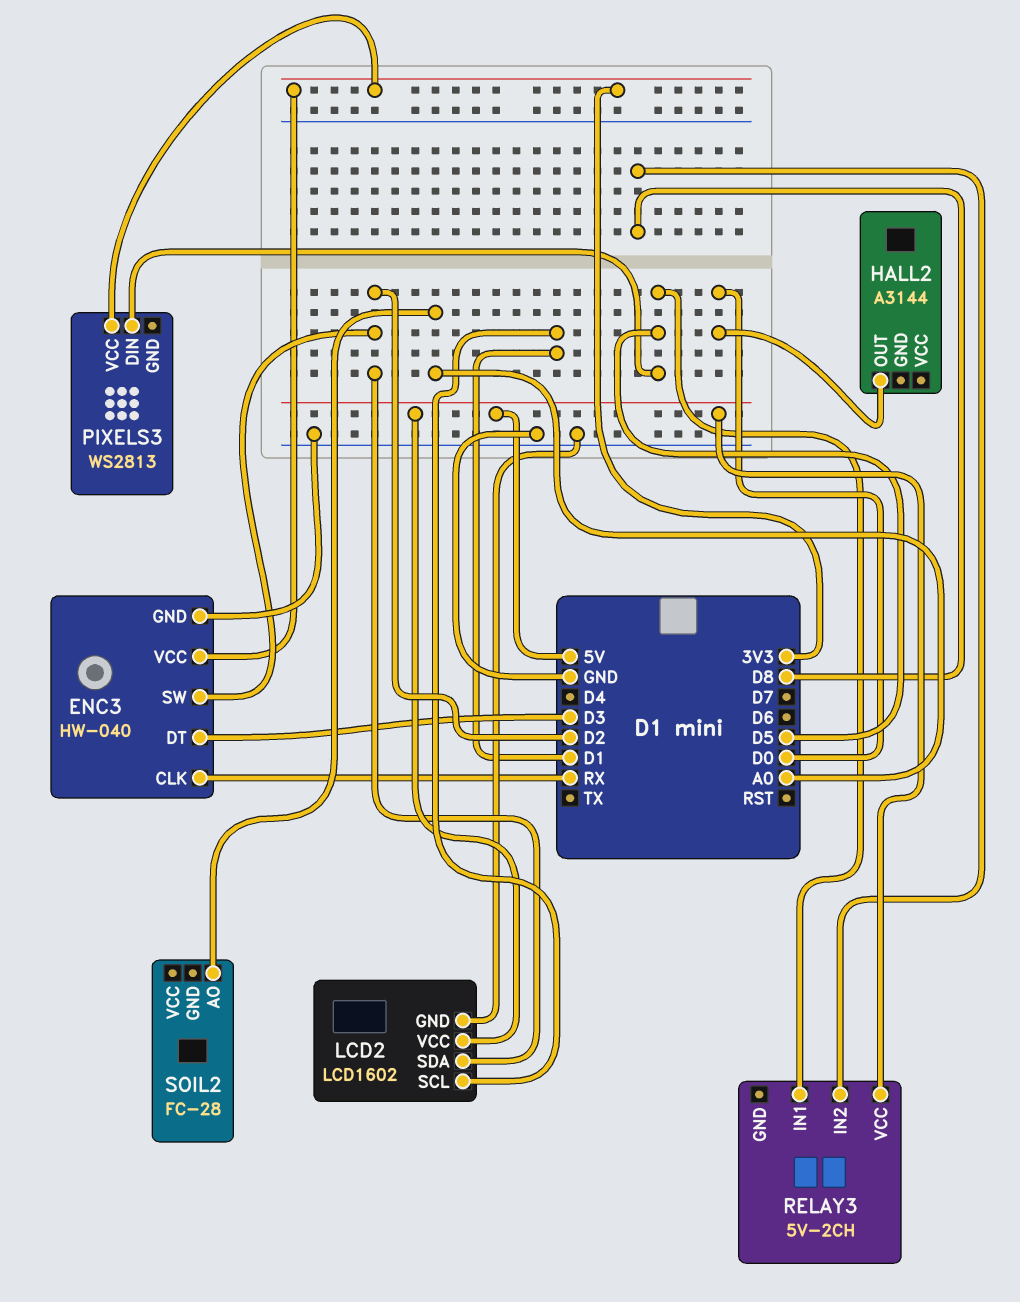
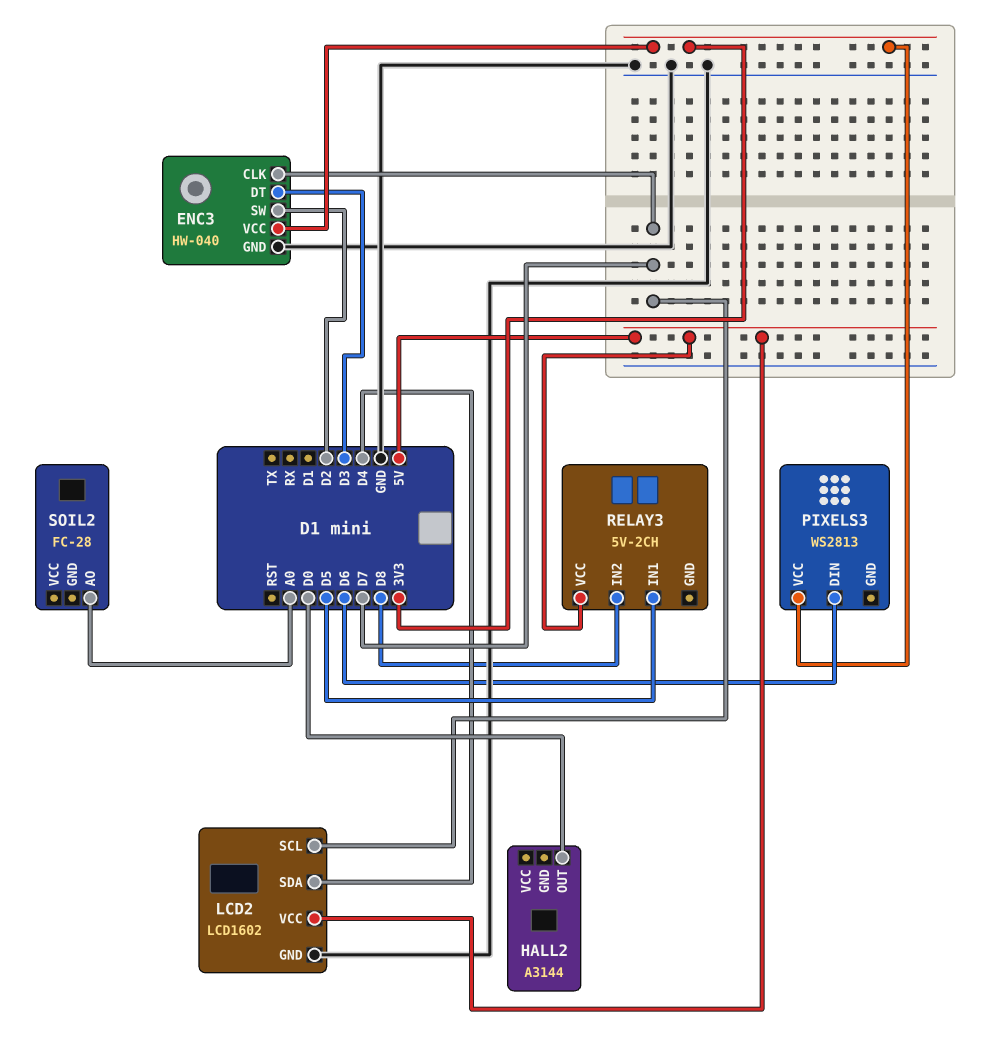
ENC3 pin CLK: RX -> D7
LCD2 pin SCL: D1 -> D7
LCD2 pin SDA: D2 -> D4
PIXELS3 pin DIN: D5 -> D6

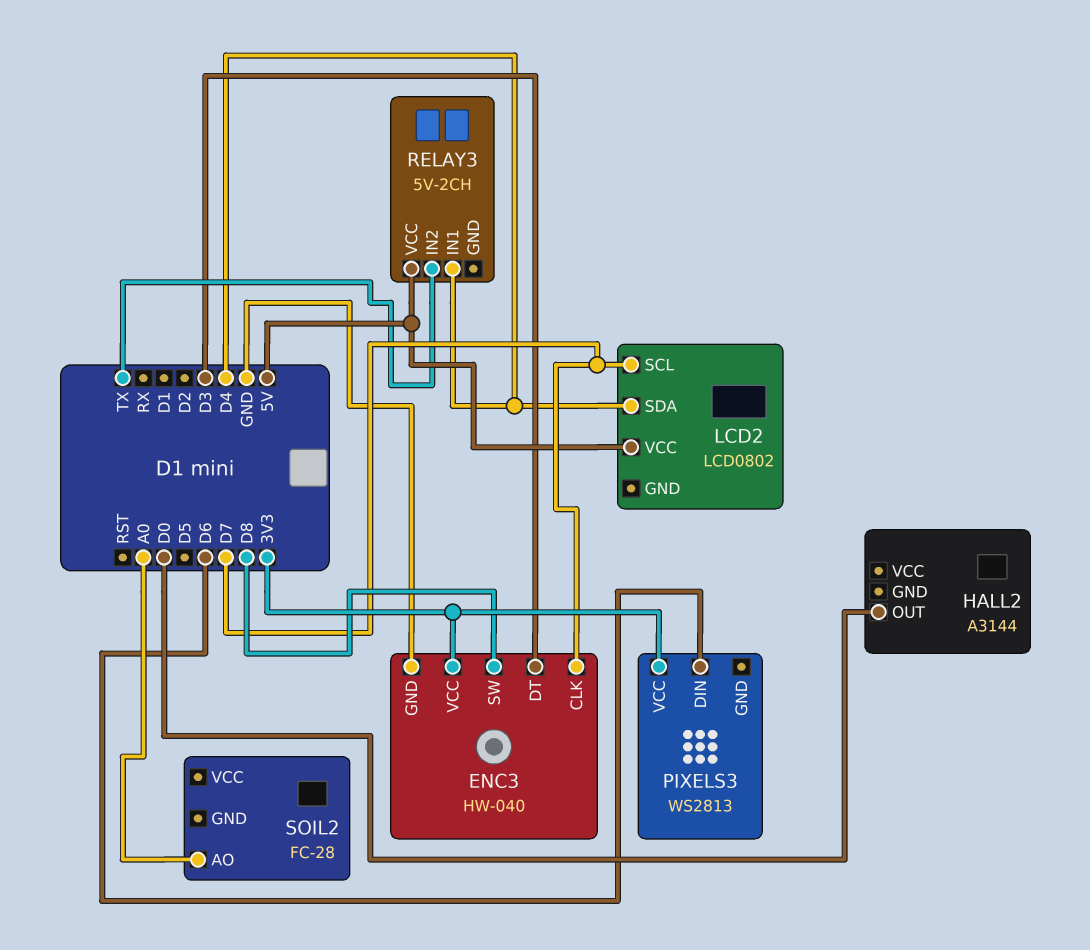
ENC3 pin SW: D2 -> D8
LCD2: LCD1602 -> LCD0802
LCD2 pin GND: GND -> none
RELAY3 pin IN1: D5 -> D4
RELAY3 pin IN2: D8 -> TX

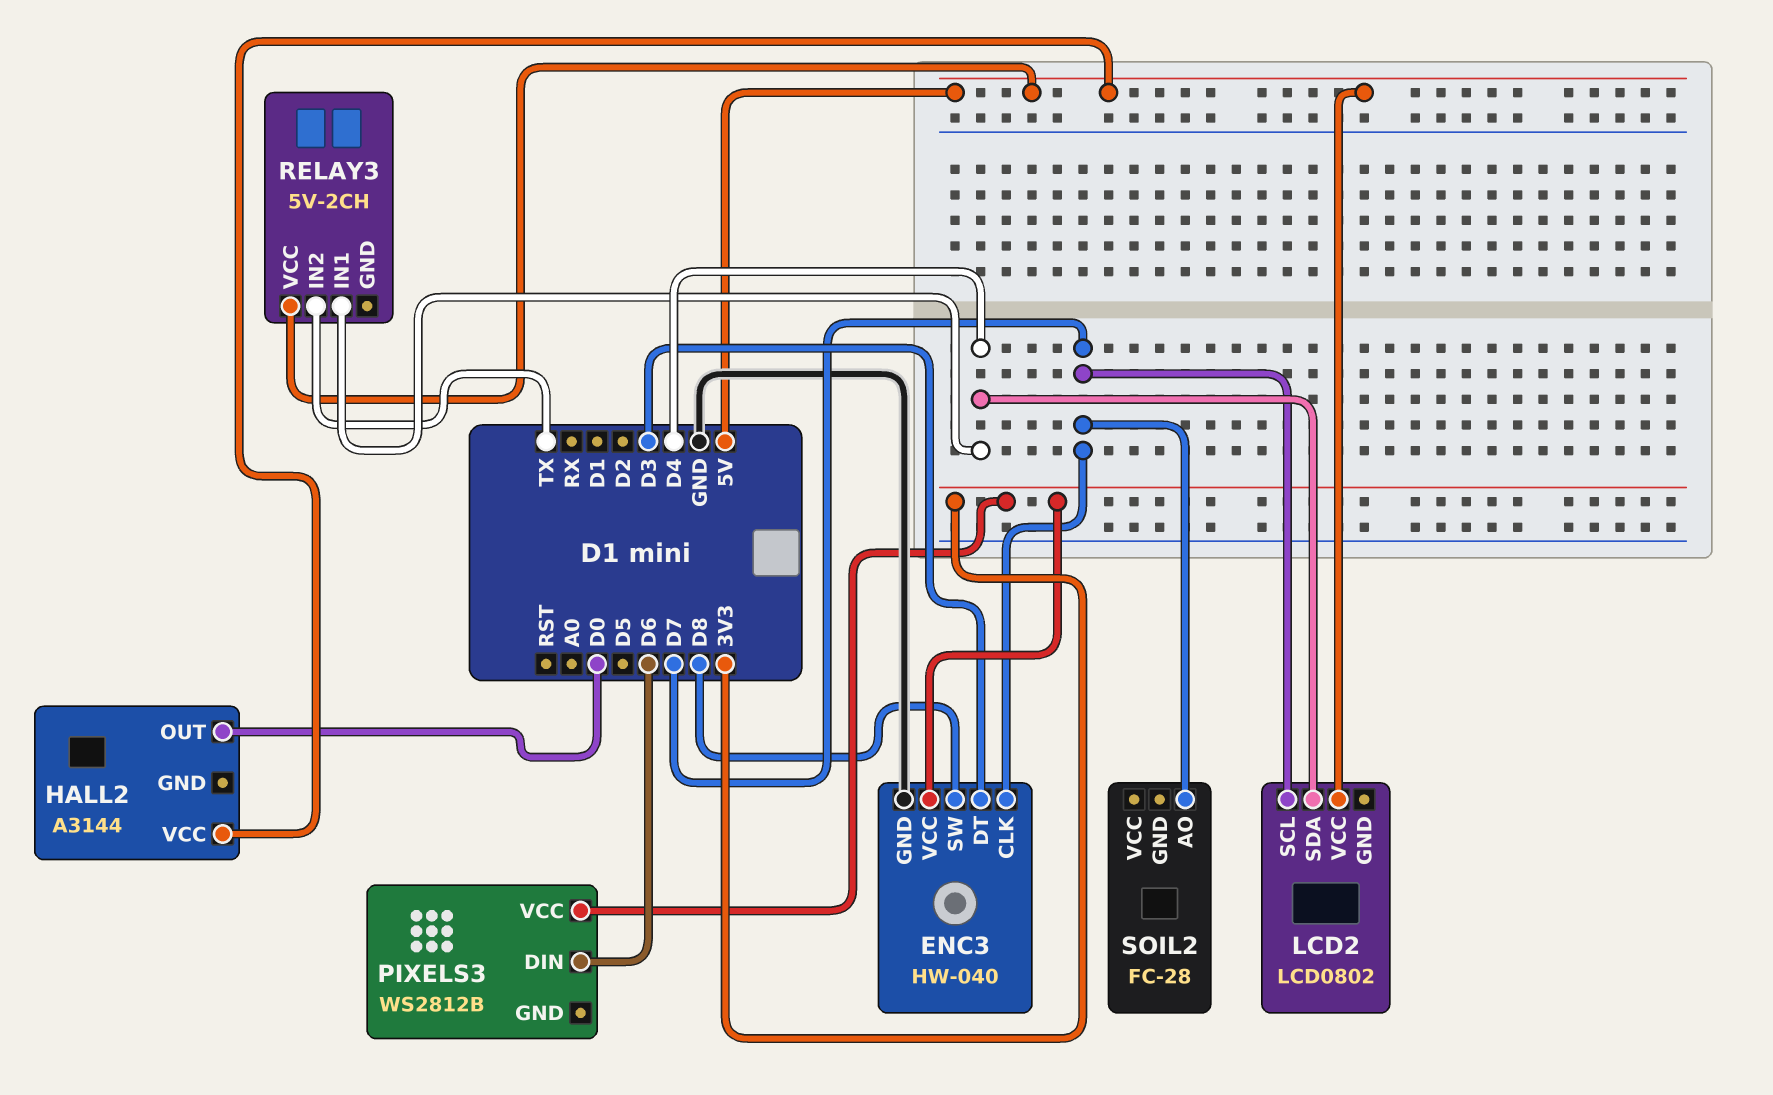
HALL2 pin VCC: none -> 5V
PIXELS3: WS2813 -> WS2812B
SOIL2 pin AO: A0 -> D7

